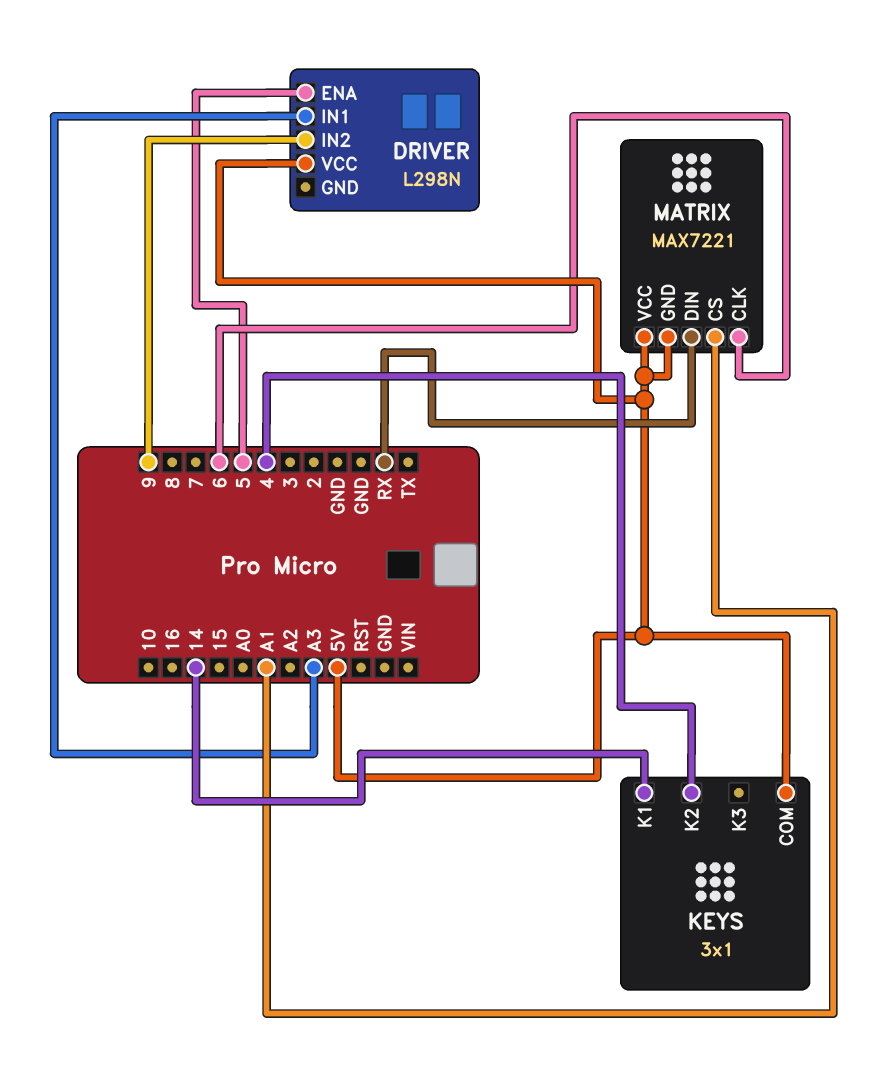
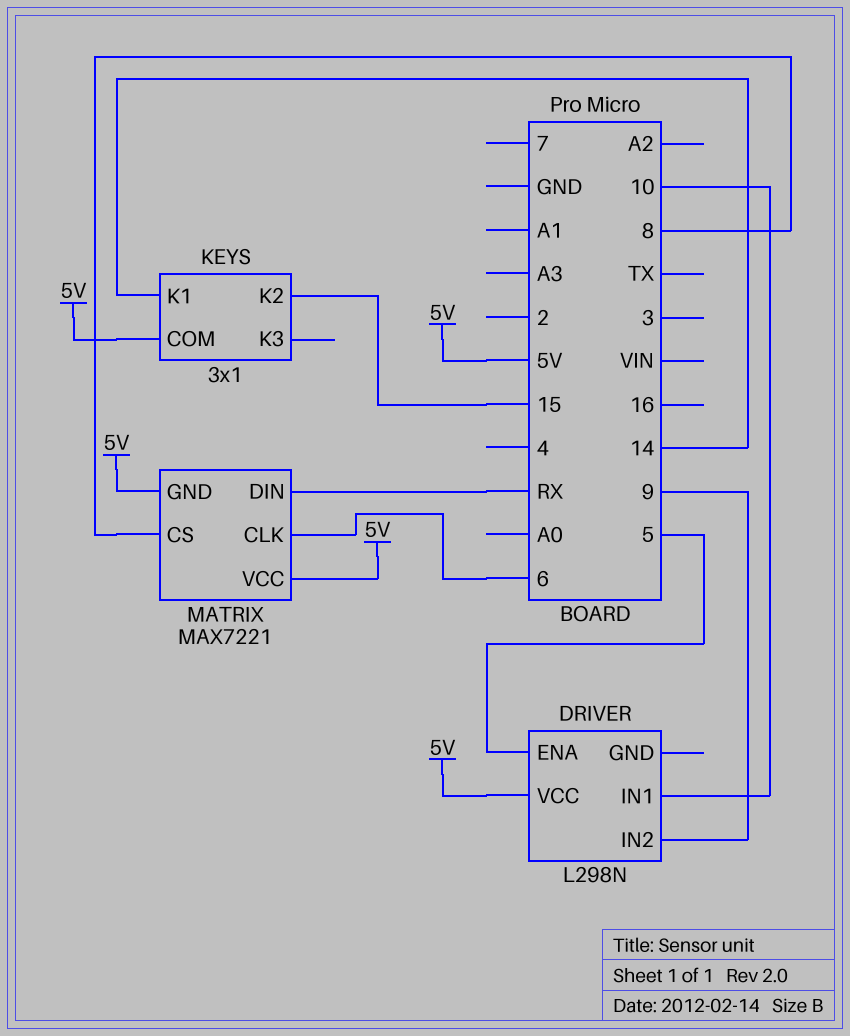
DRIVER pin IN1: A3 -> 10
KEYS pin K2: 4 -> 15
MATRIX pin CS: A1 -> 8

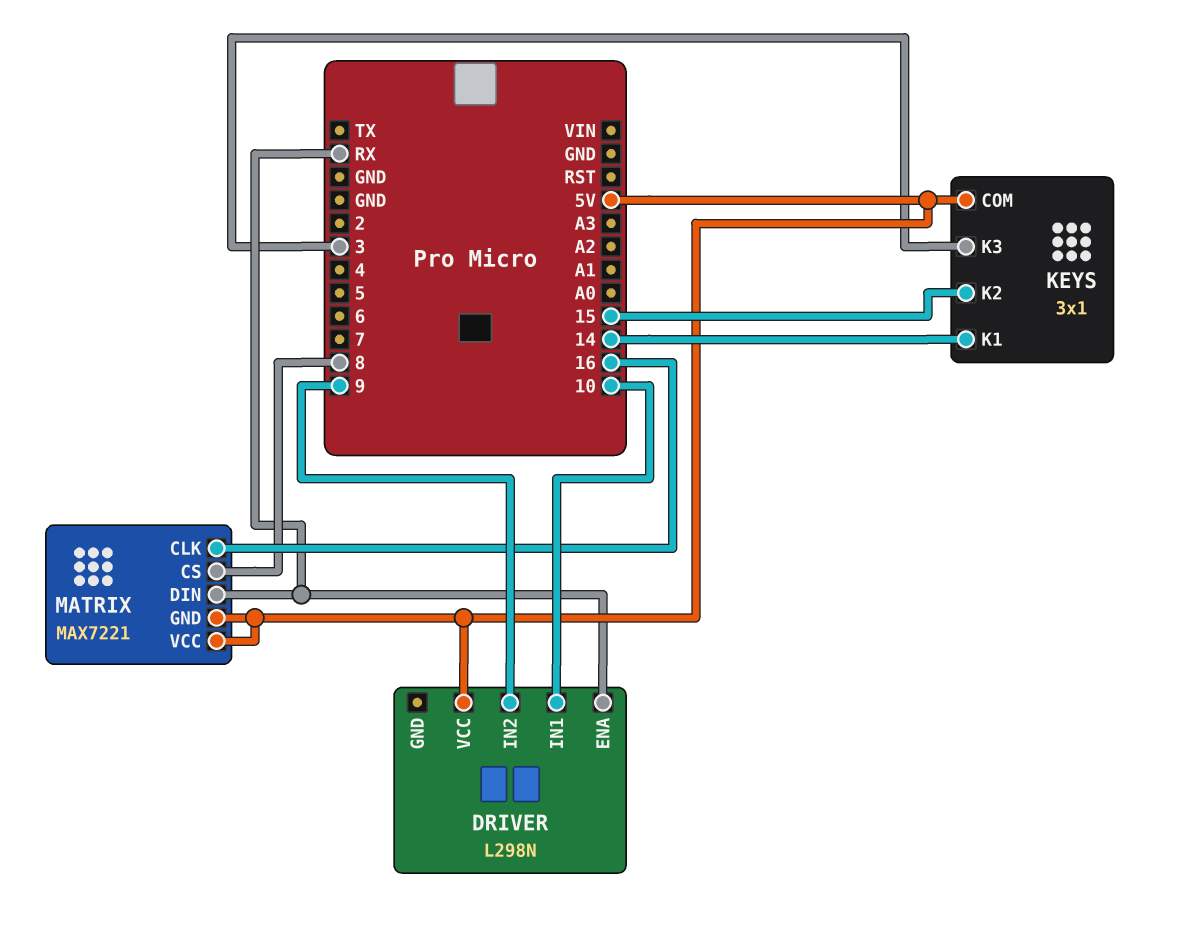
DRIVER pin ENA: 5 -> RX
KEYS pin K3: none -> 3
MATRIX pin CLK: 6 -> 16

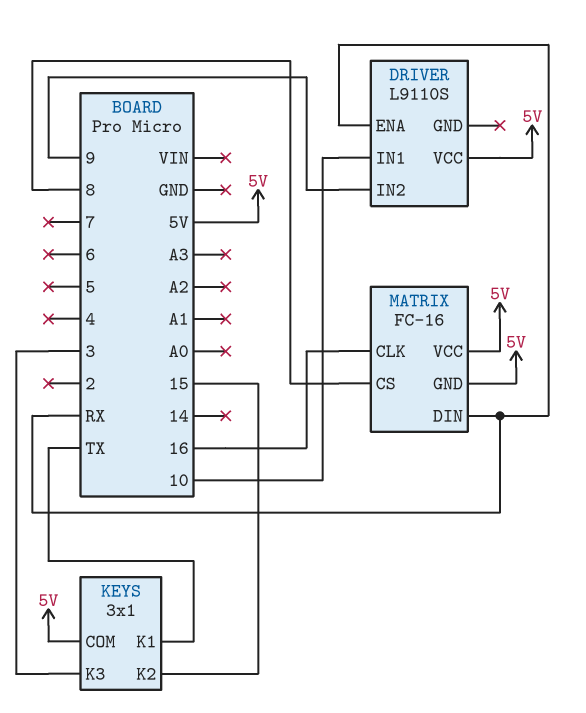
DRIVER: L298N -> L9110S
KEYS pin K1: 14 -> TX
MATRIX: MAX7221 -> FC-16

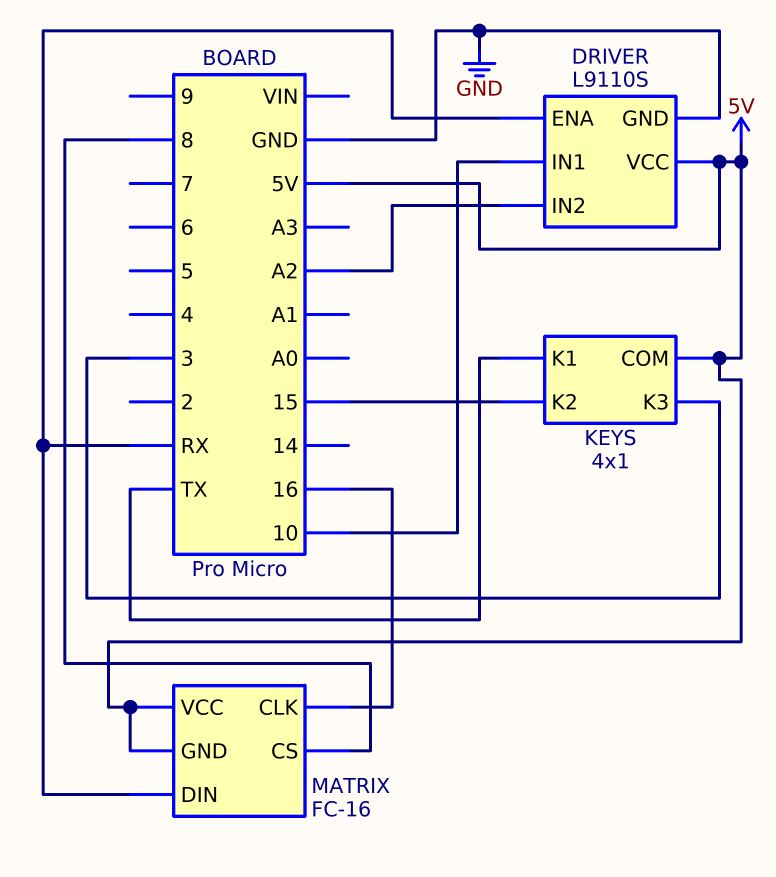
DRIVER pin GND: none -> GND
DRIVER pin IN2: 9 -> A2
KEYS: 3x1 -> 4x1

